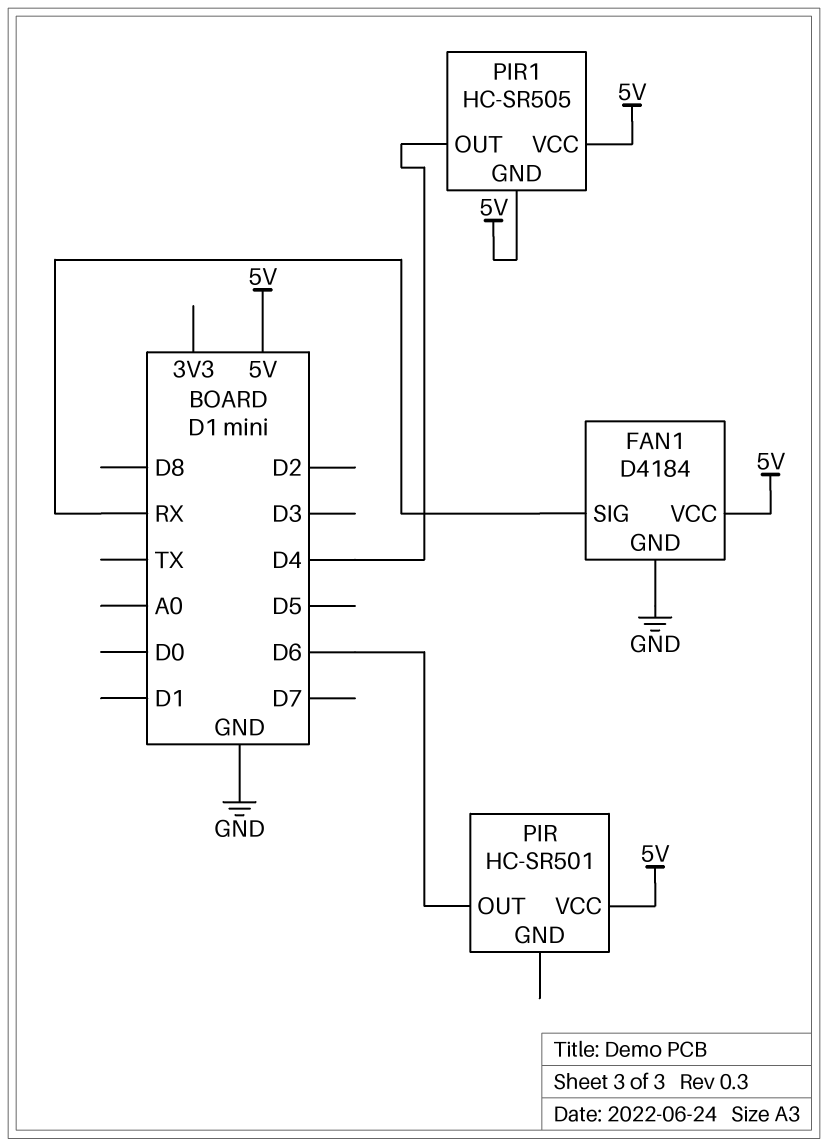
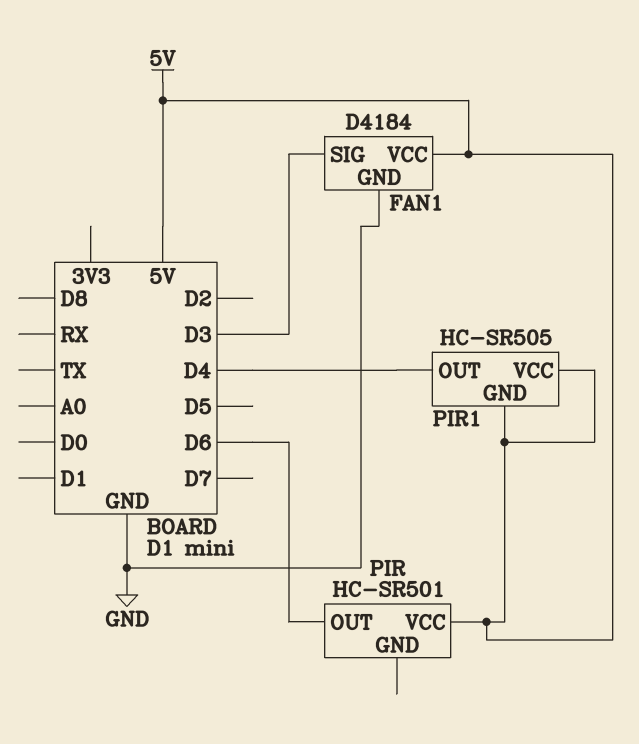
FAN1 pin SIG: RX -> D3

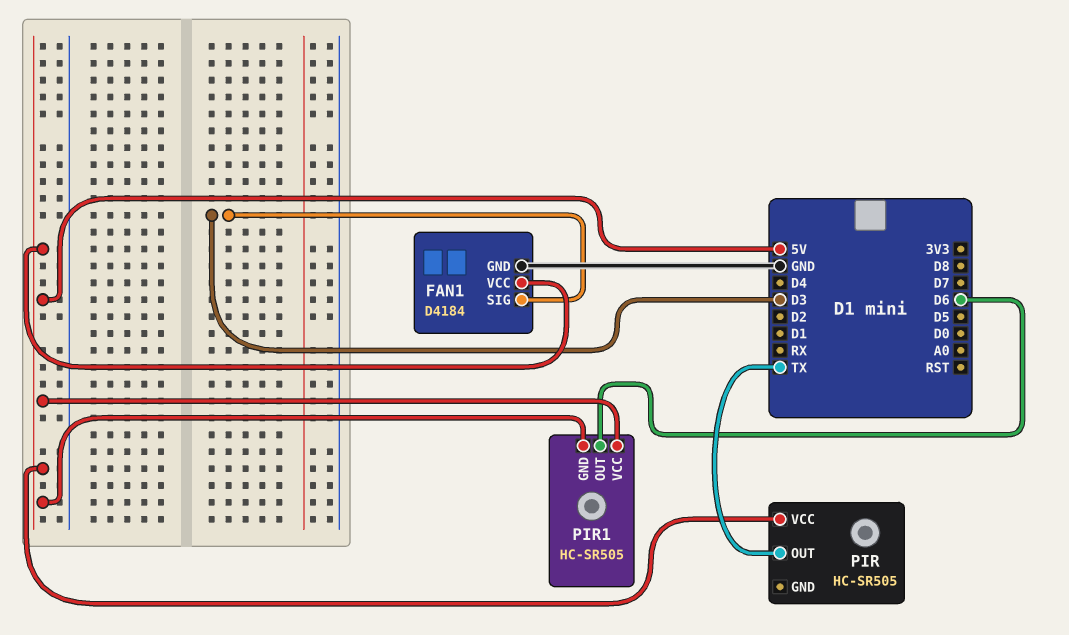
PIR: HC-SR501 -> HC-SR505
PIR pin OUT: D6 -> TX
PIR1 pin OUT: D4 -> D6

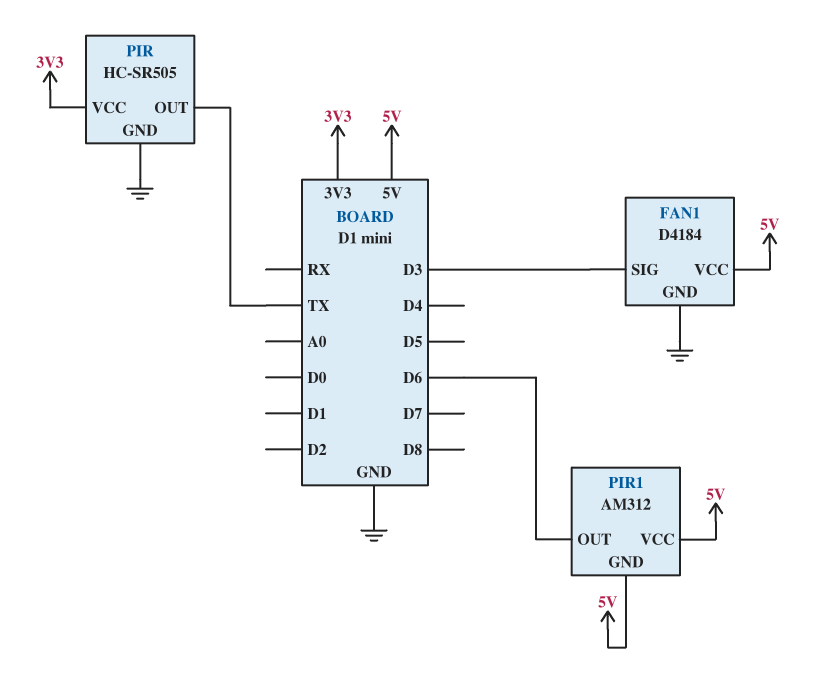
PIR pin GND: none -> GND
PIR pin VCC: 5V -> 3V3
PIR1: HC-SR505 -> AM312

